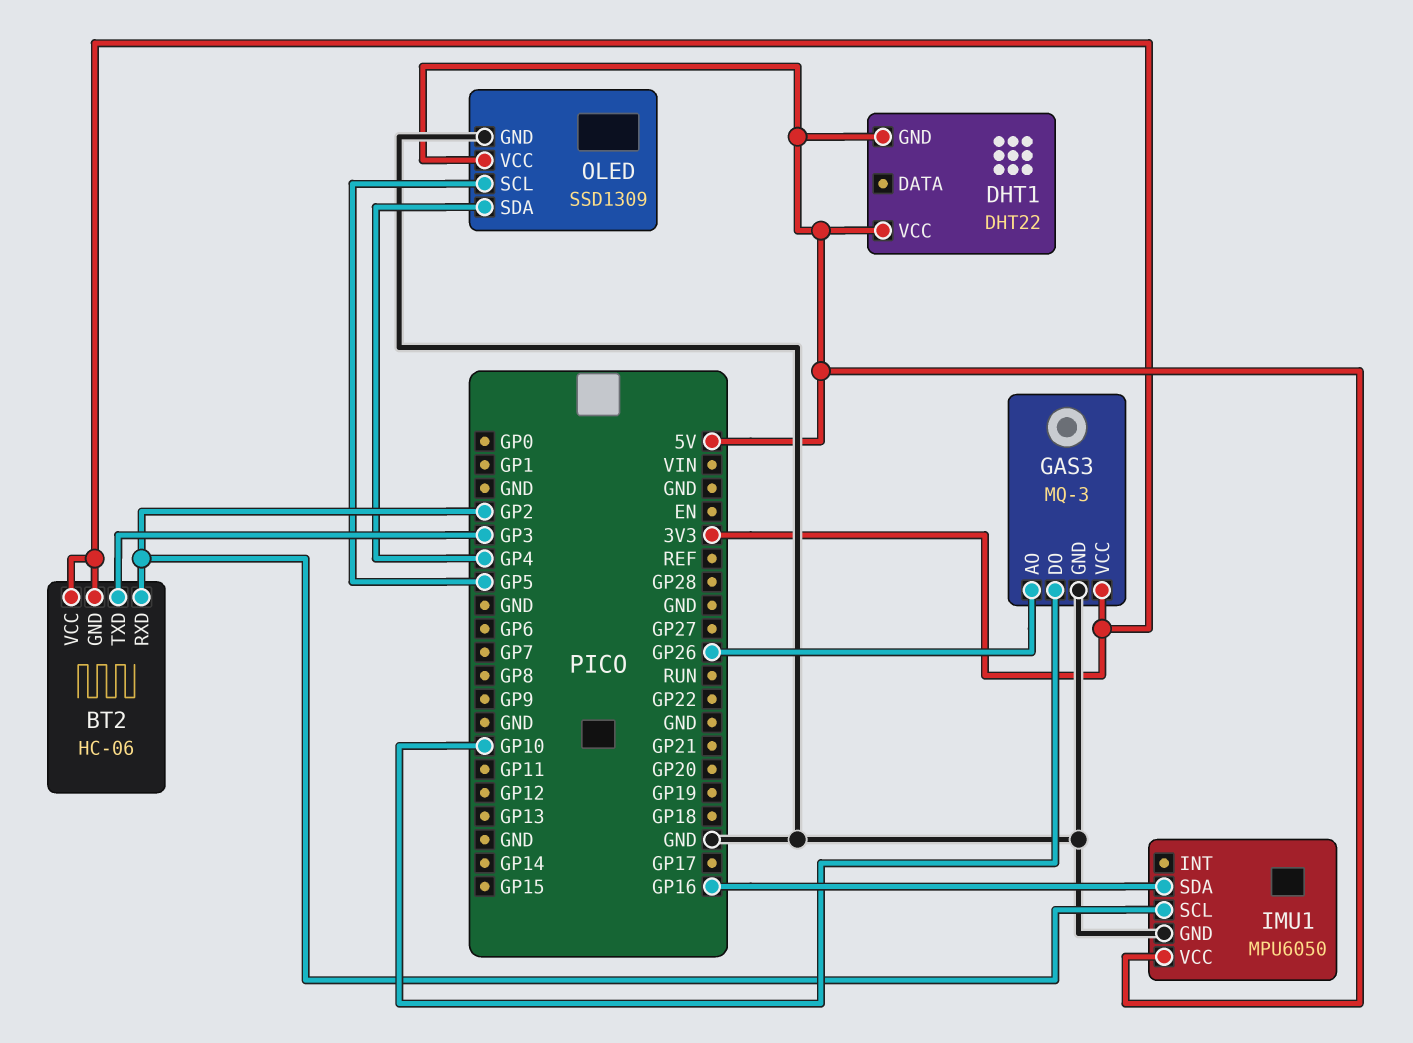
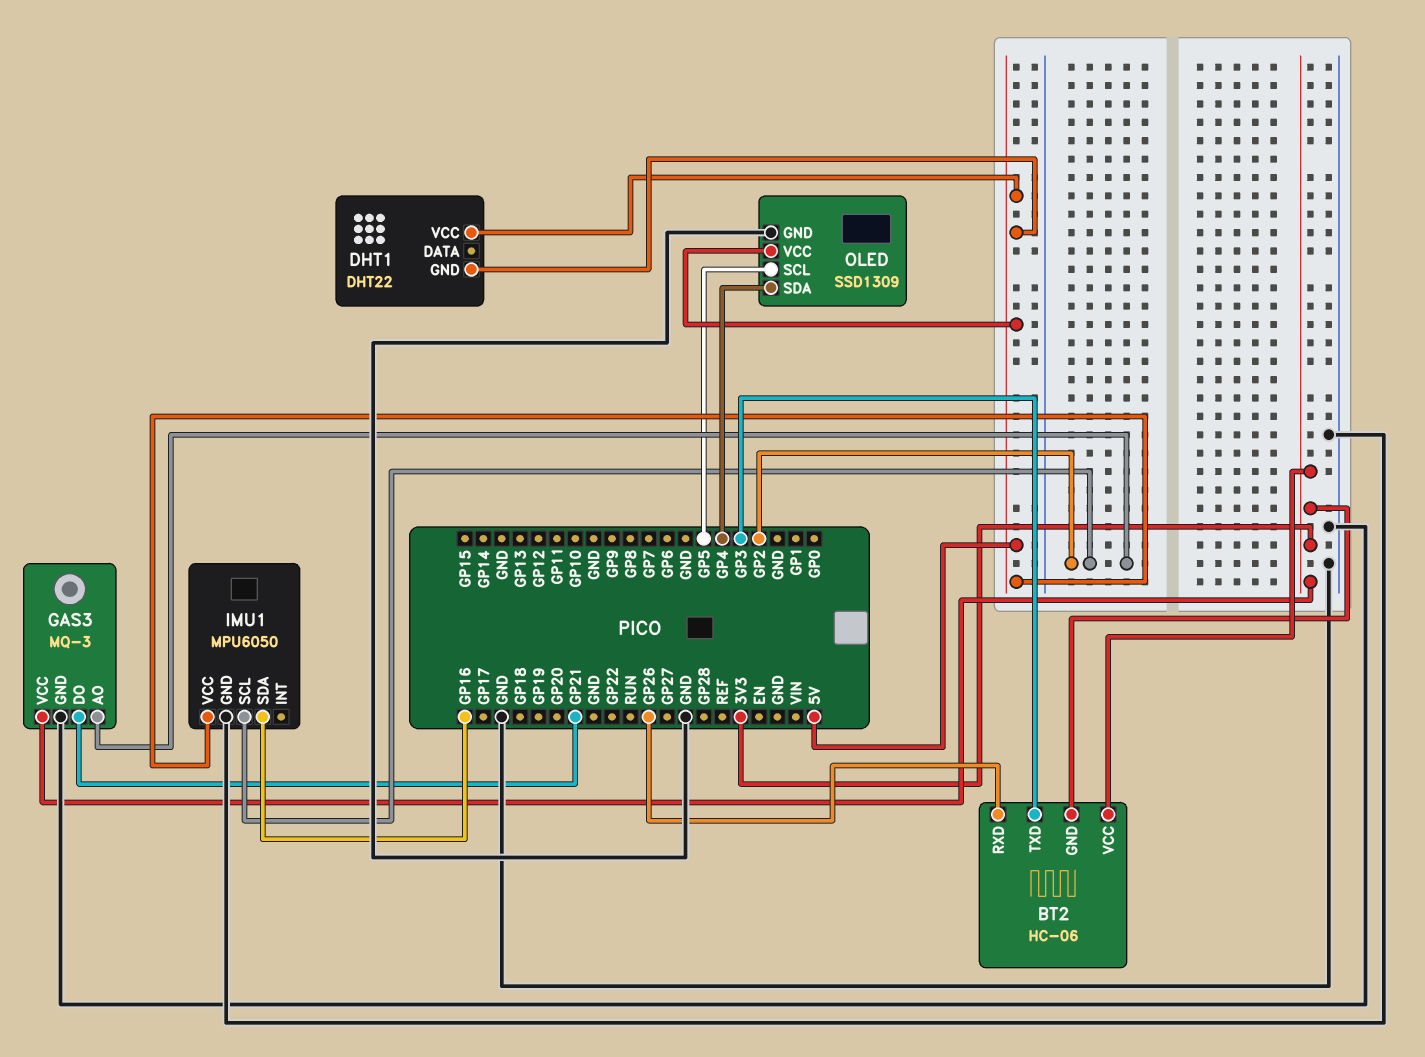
BT2 pin RXD: GP2 -> GP26
GAS3 pin AO: GP26 -> GP2
GAS3 pin DO: GP10 -> GP21

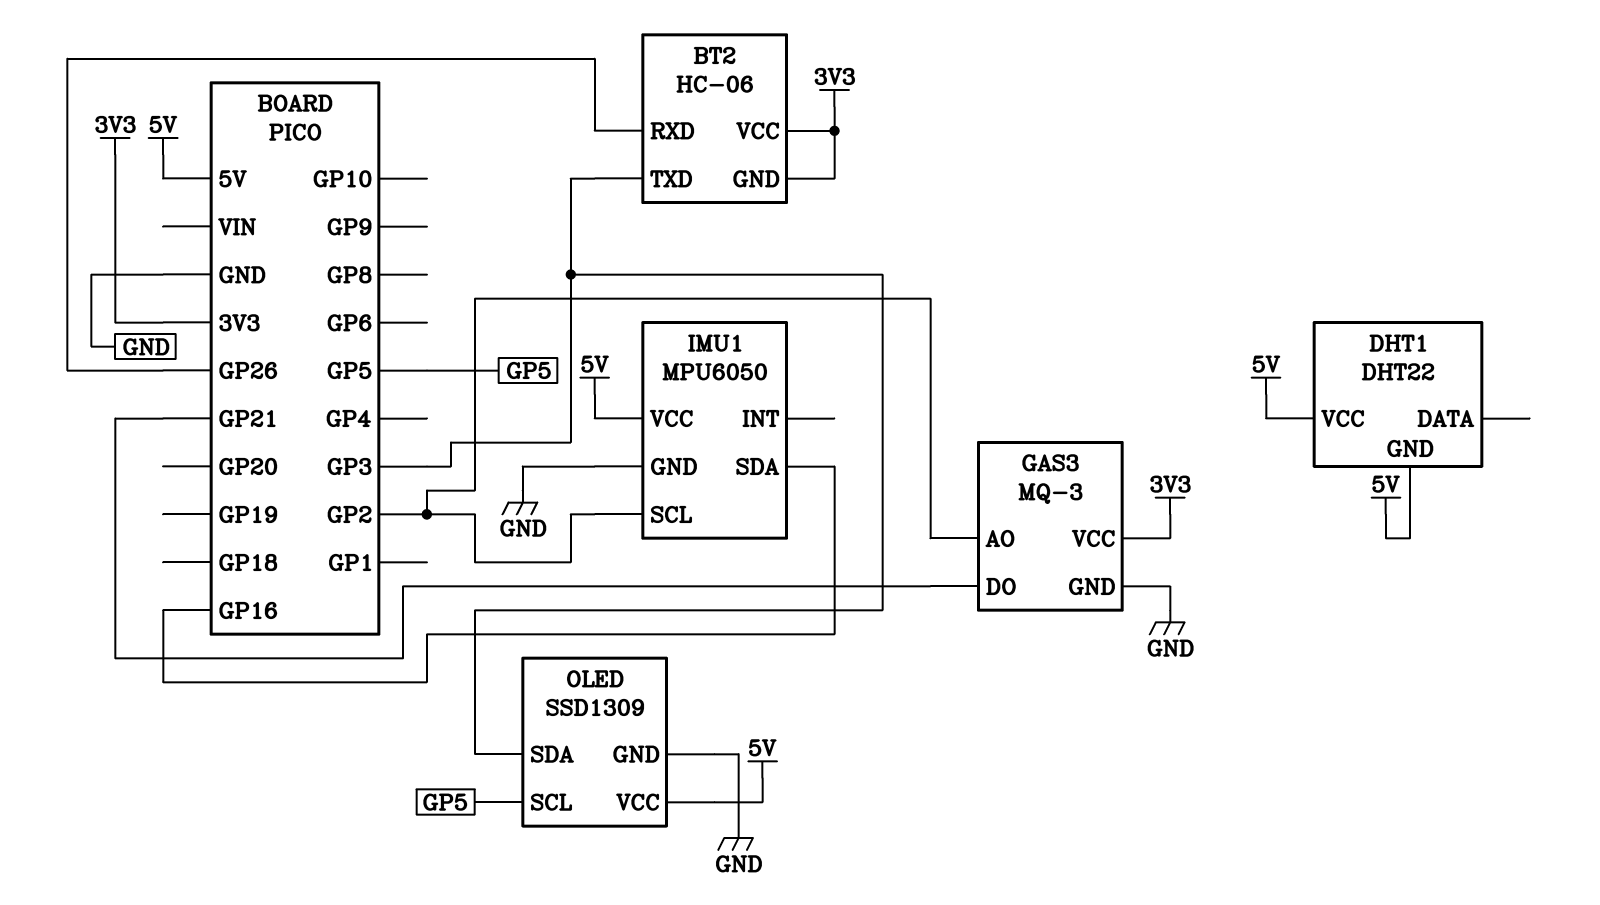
OLED pin SDA: GP4 -> GP3

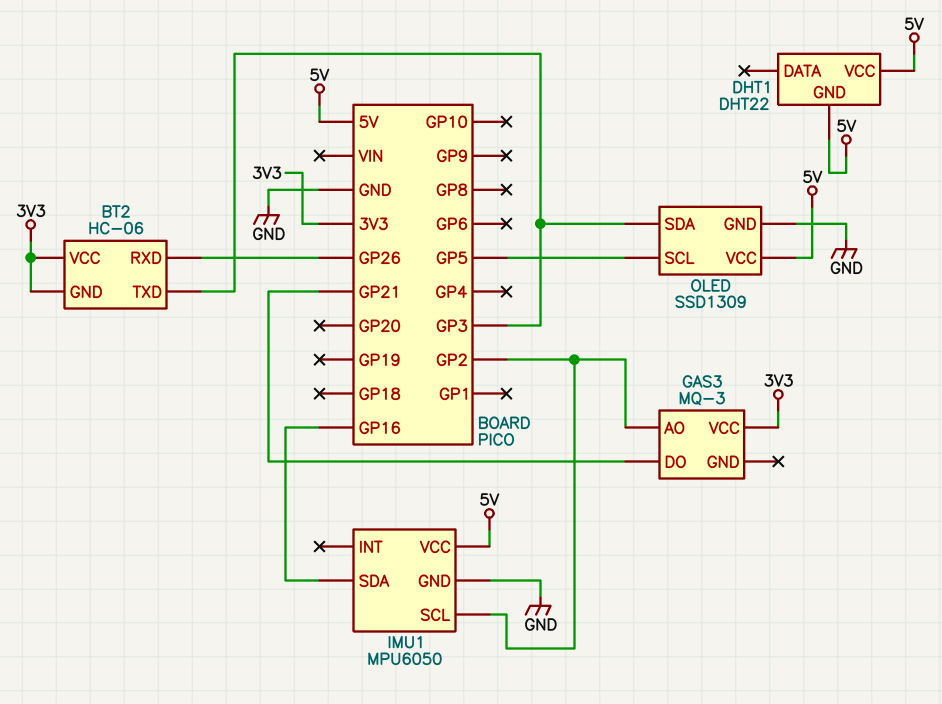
GAS3 pin GND: GND -> none

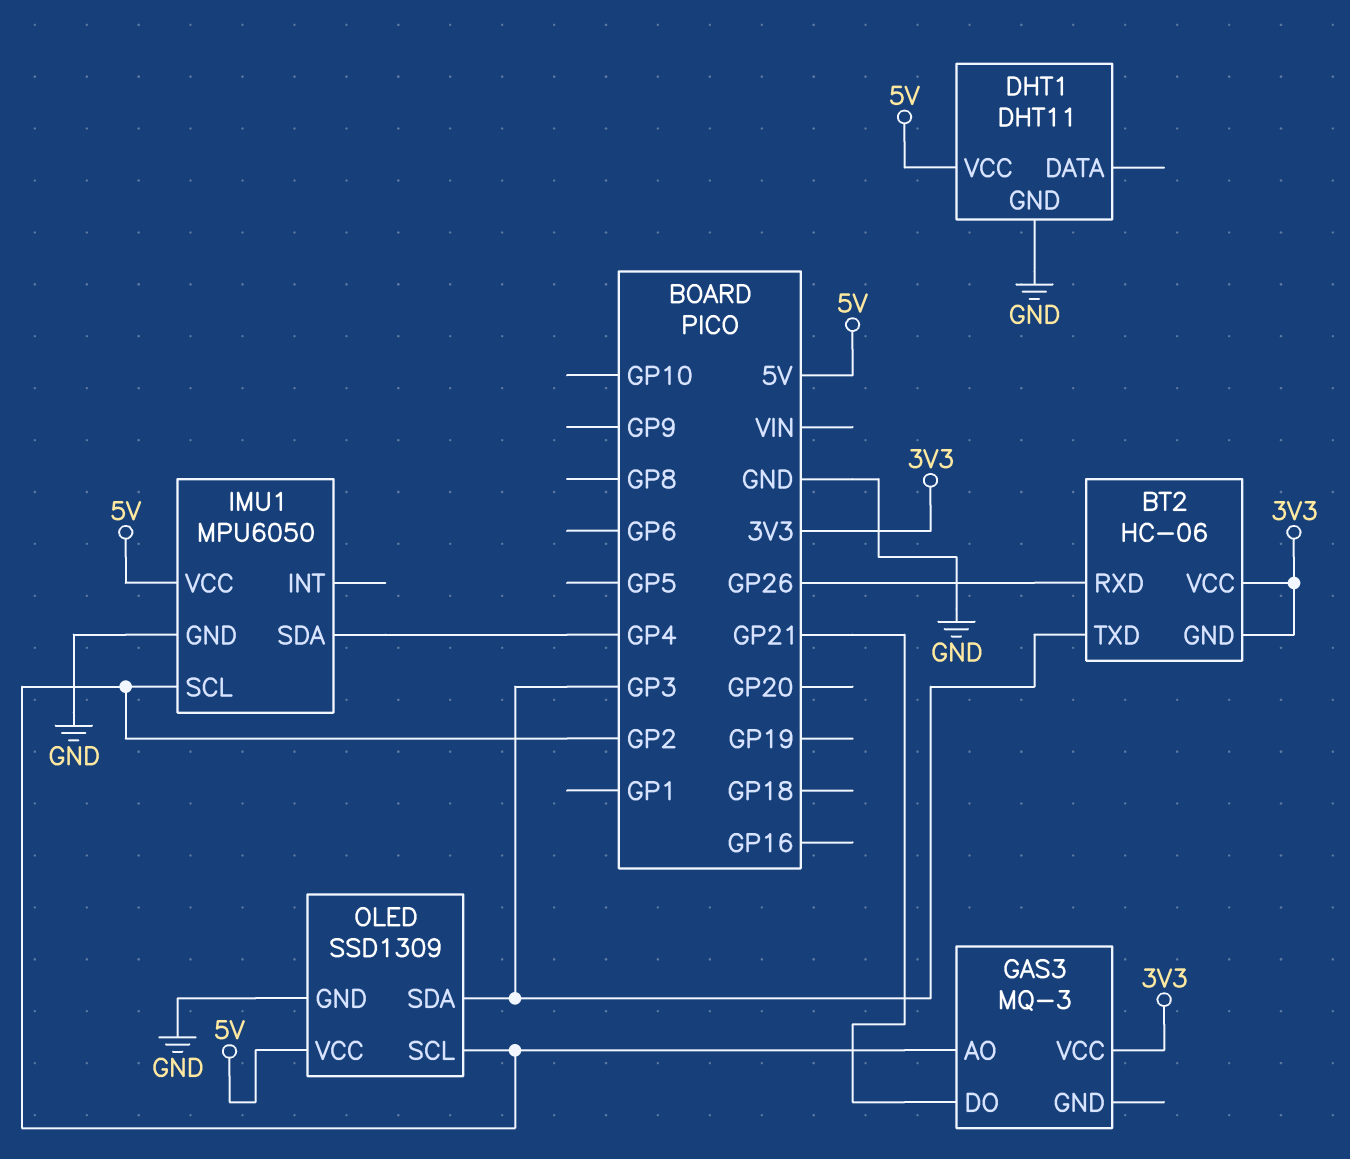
DHT1: DHT22 -> DHT11
DHT1 pin GND: 5V -> GND
IMU1 pin SDA: GP16 -> GP4
OLED pin SCL: GP5 -> GP2

